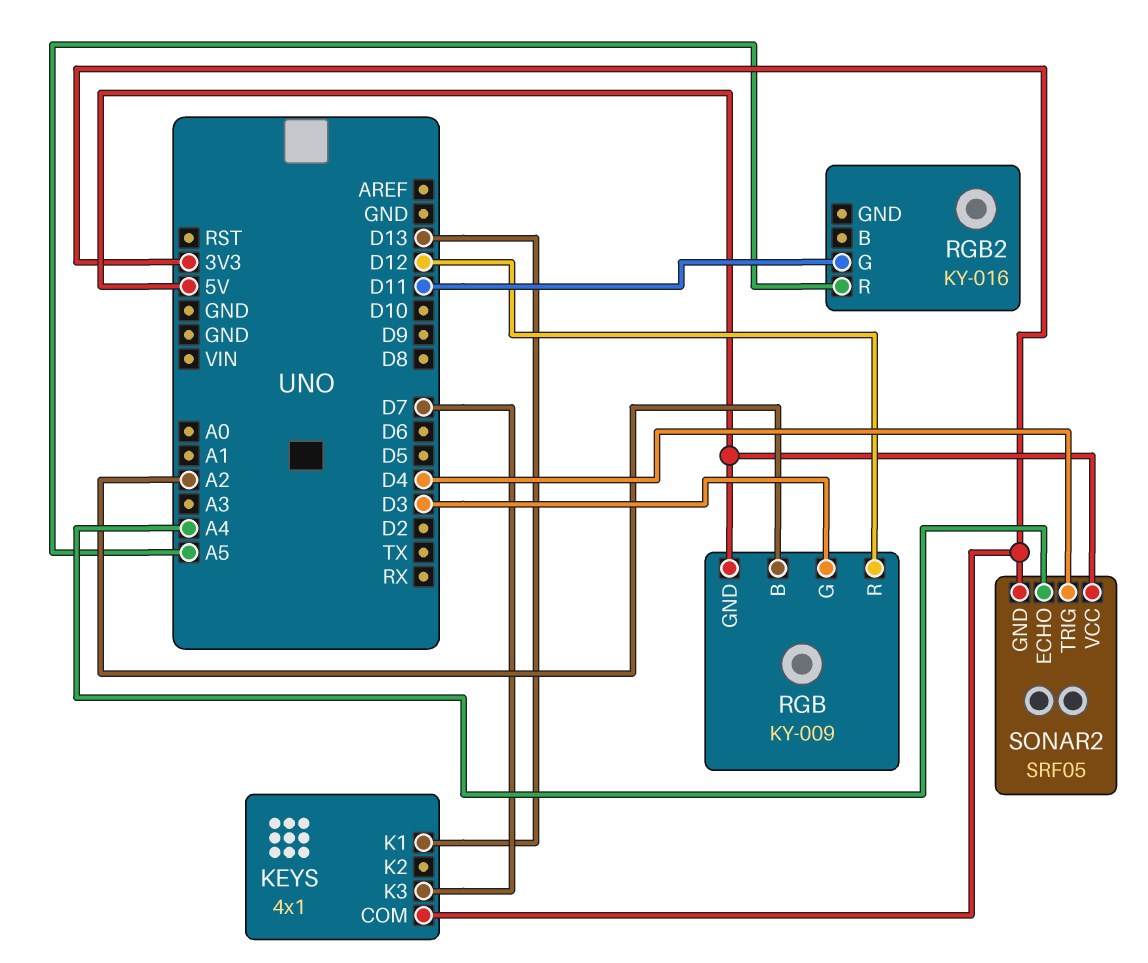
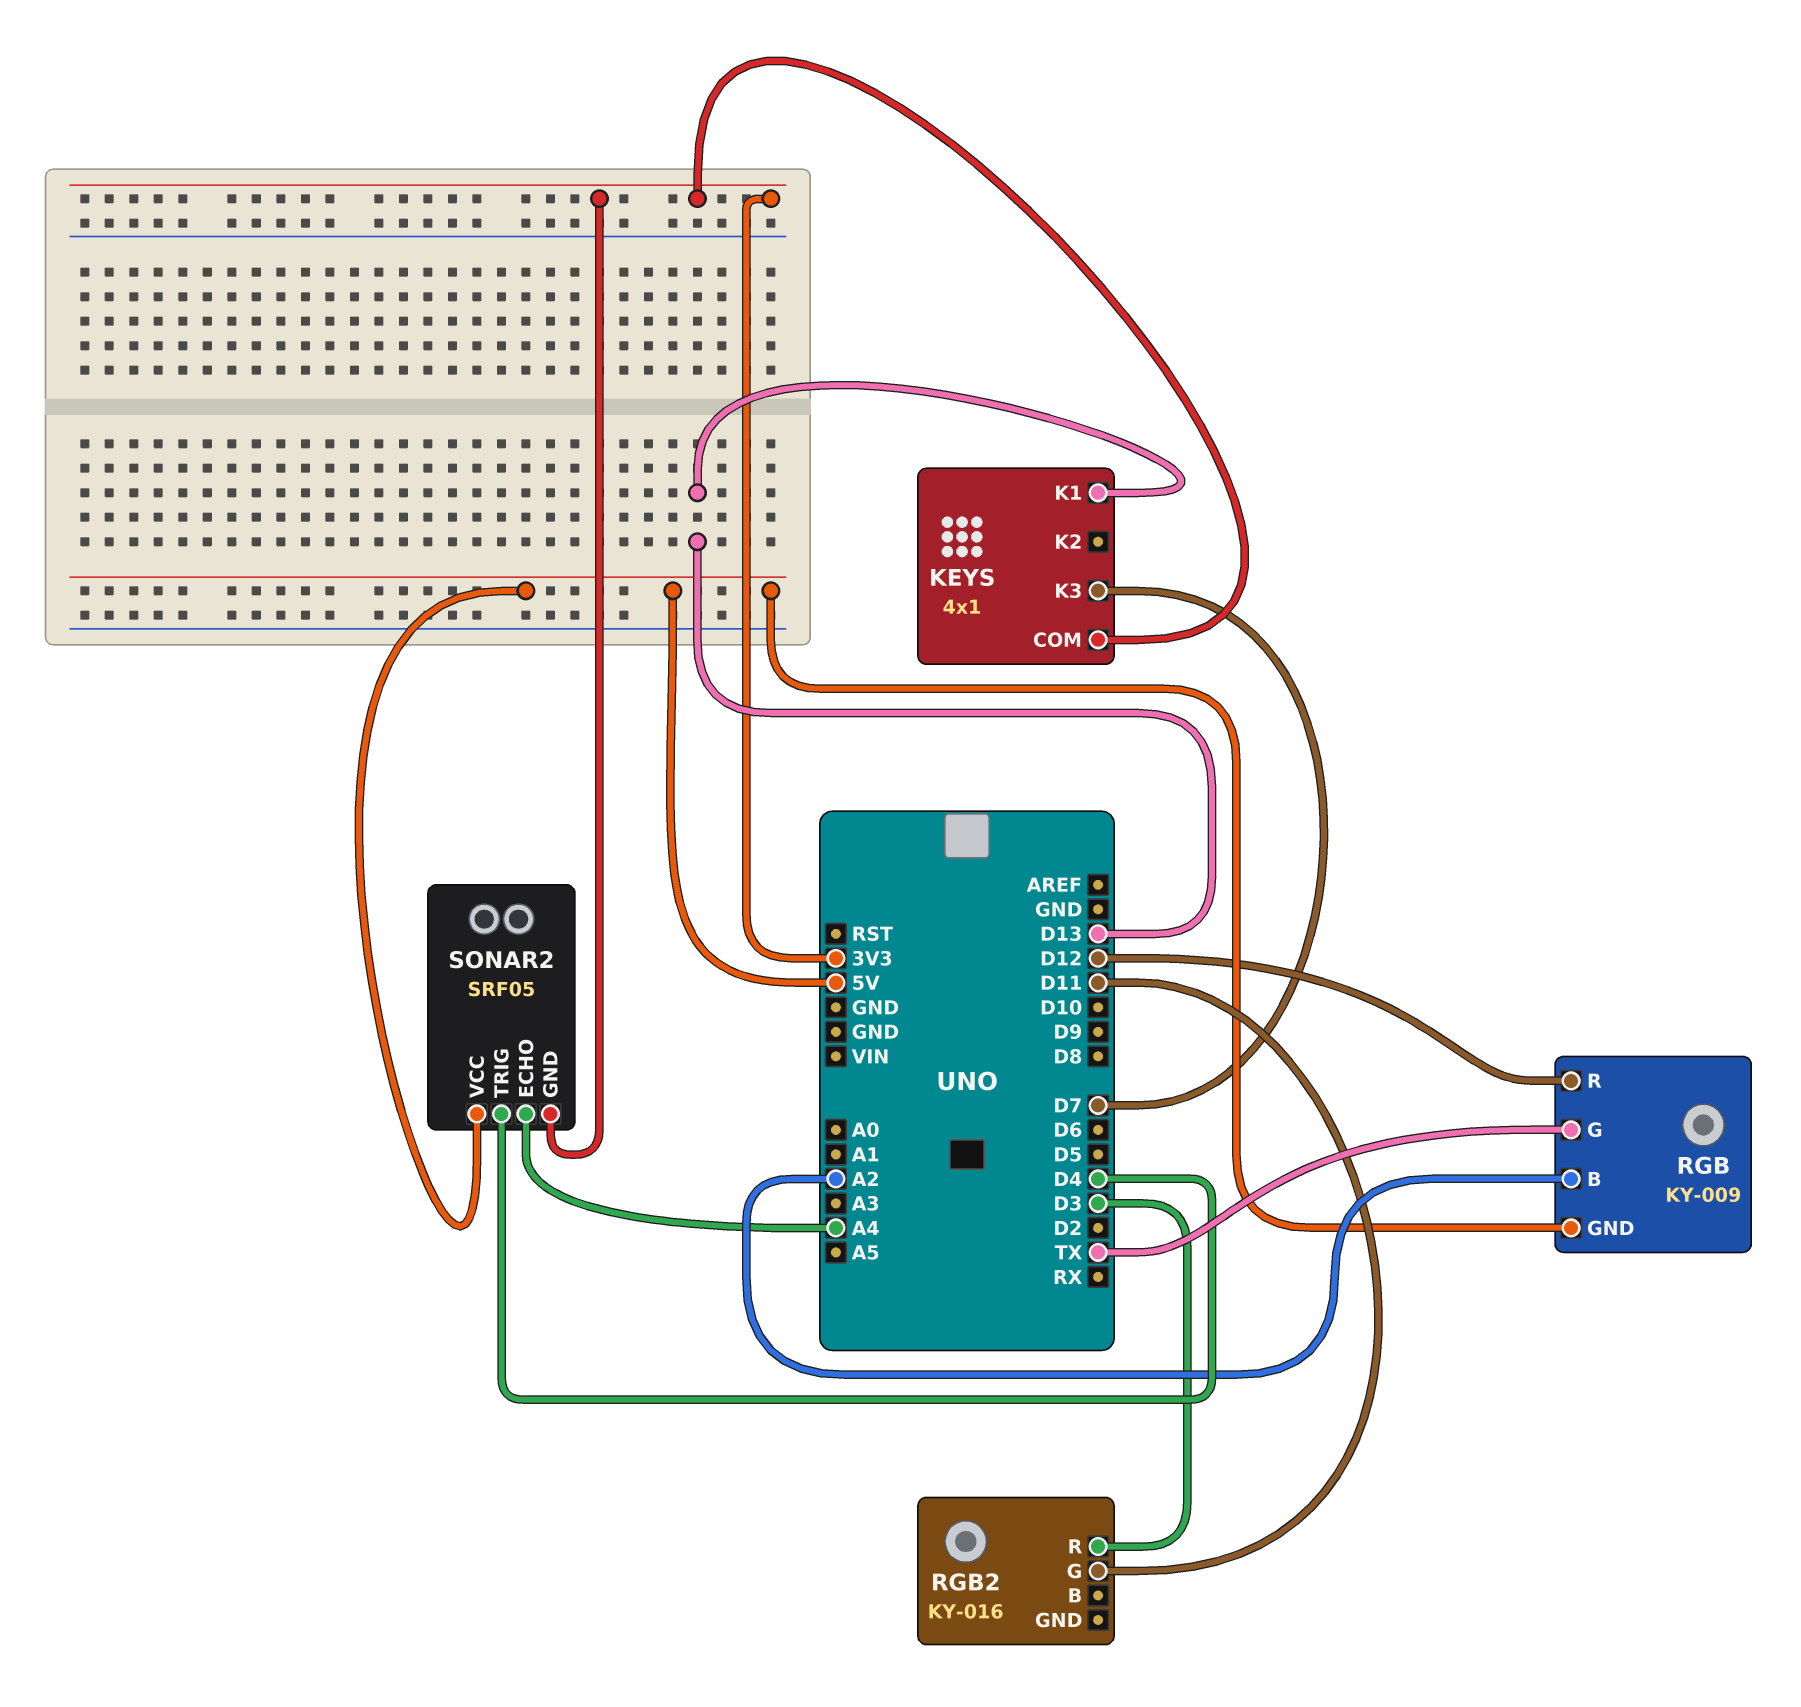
RGB pin G: D3 -> TX
RGB2 pin R: A5 -> D3

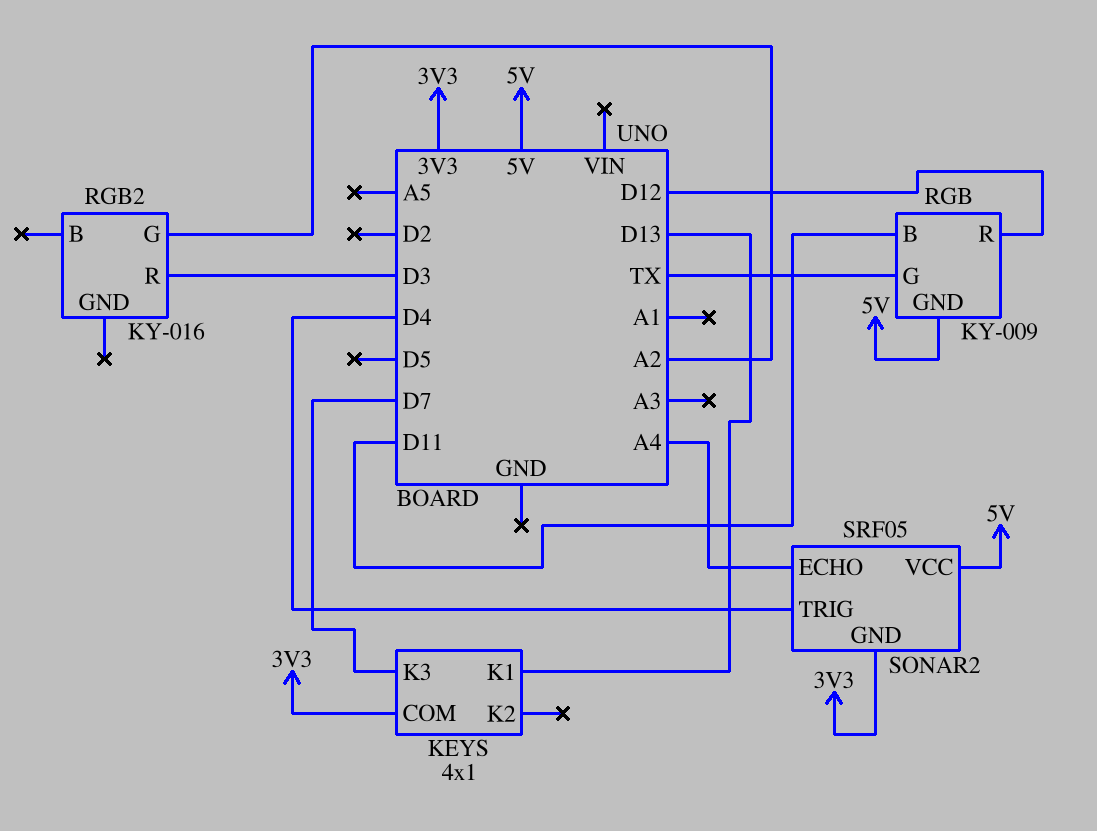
RGB pin B: A2 -> D11
RGB2 pin G: D11 -> A2

